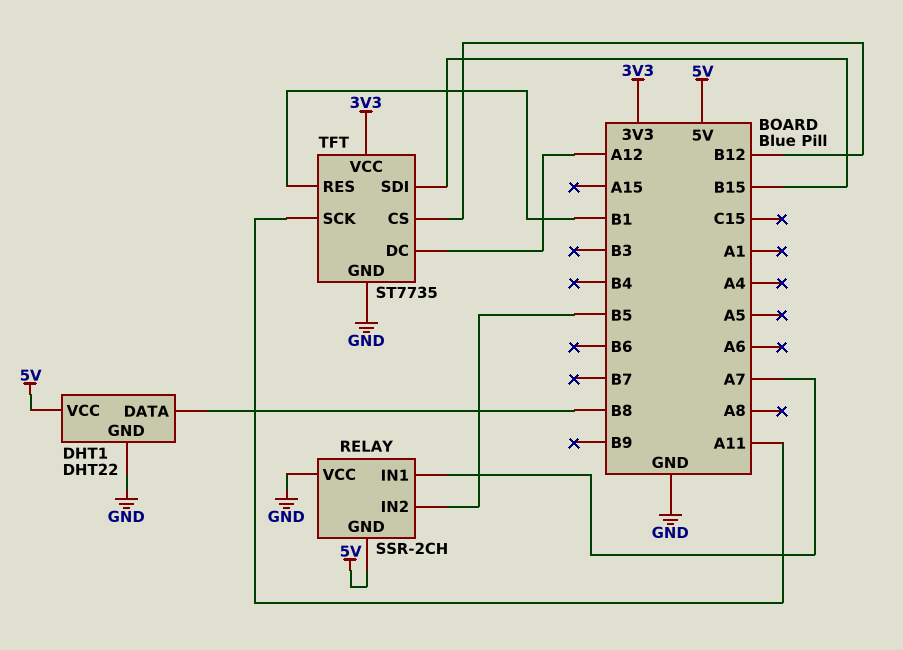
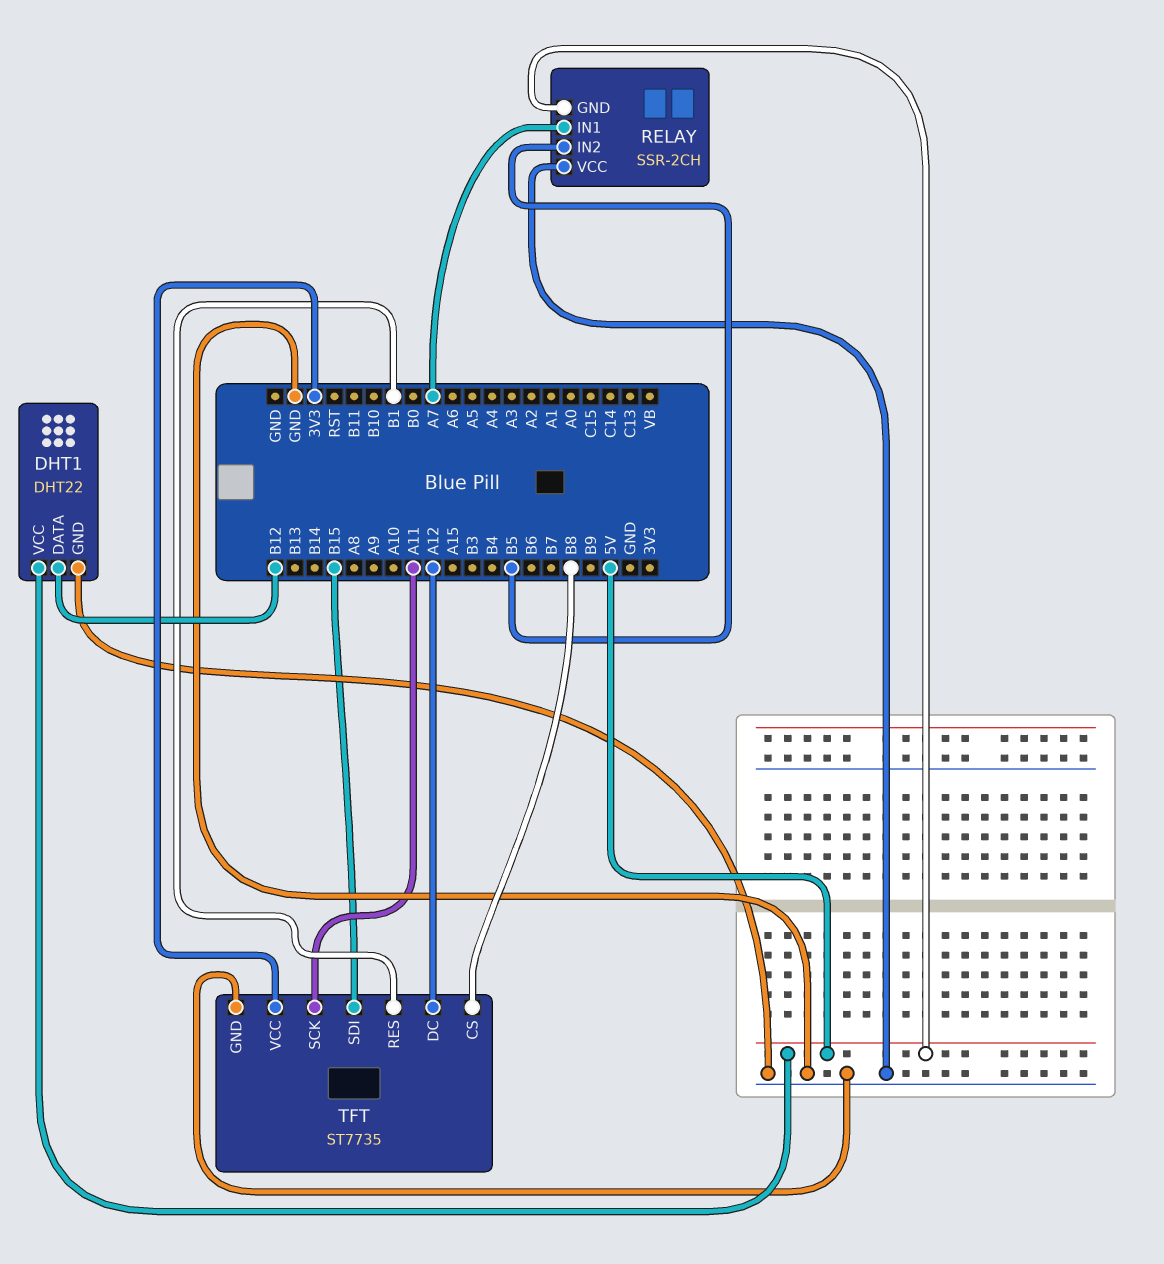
DHT1 pin DATA: B8 -> B12
TFT pin CS: B12 -> B8

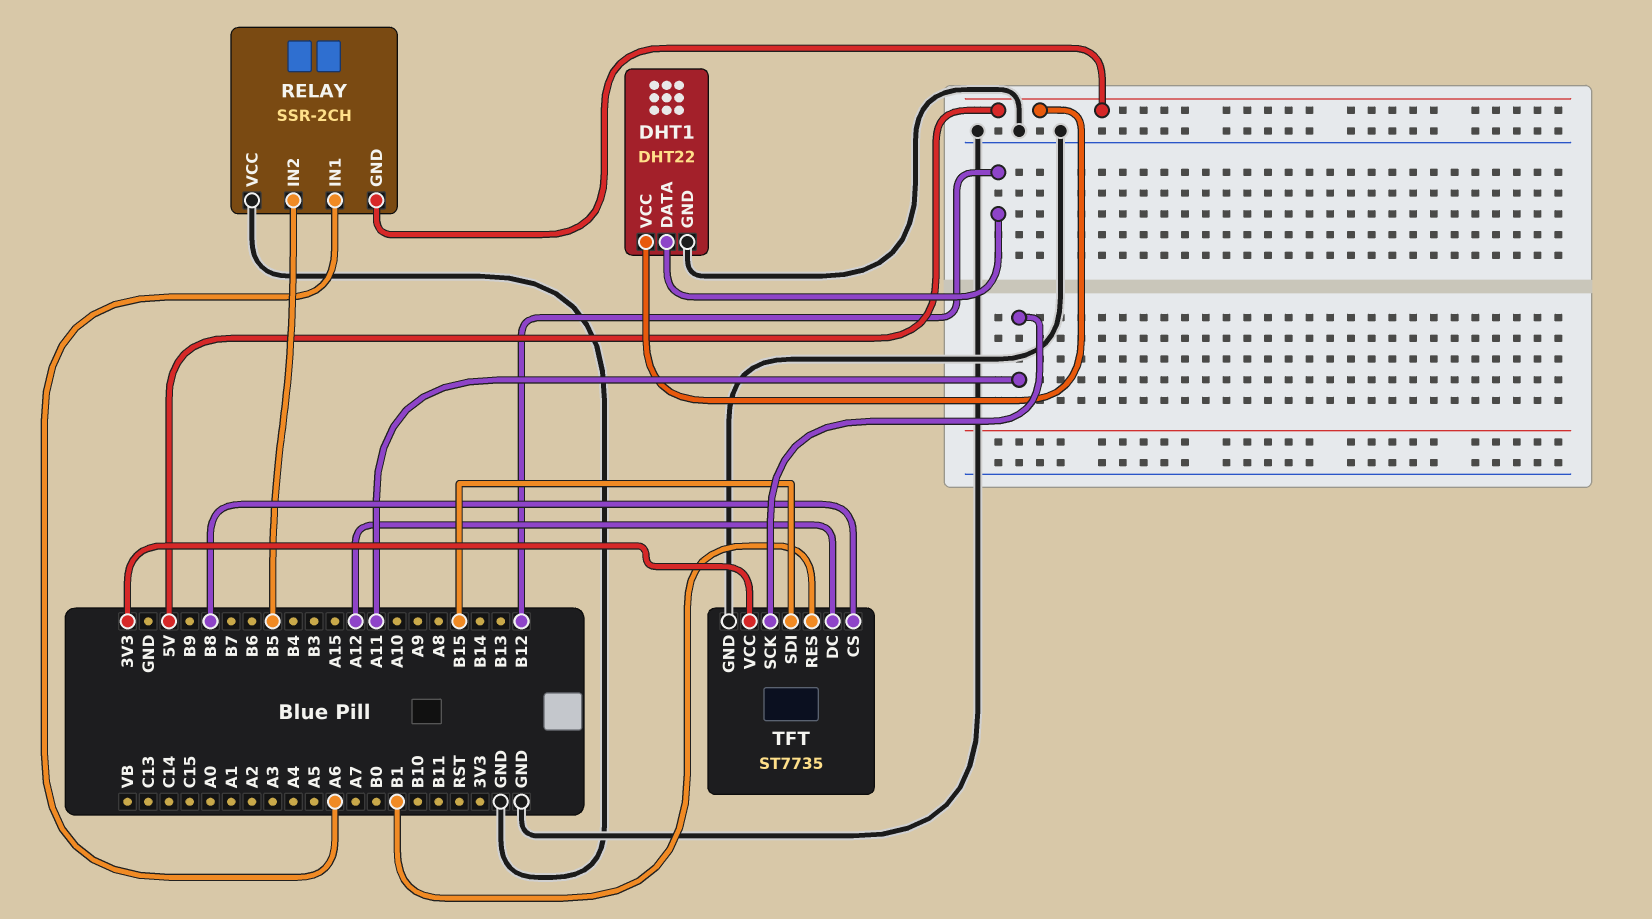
RELAY pin IN1: A7 -> A6

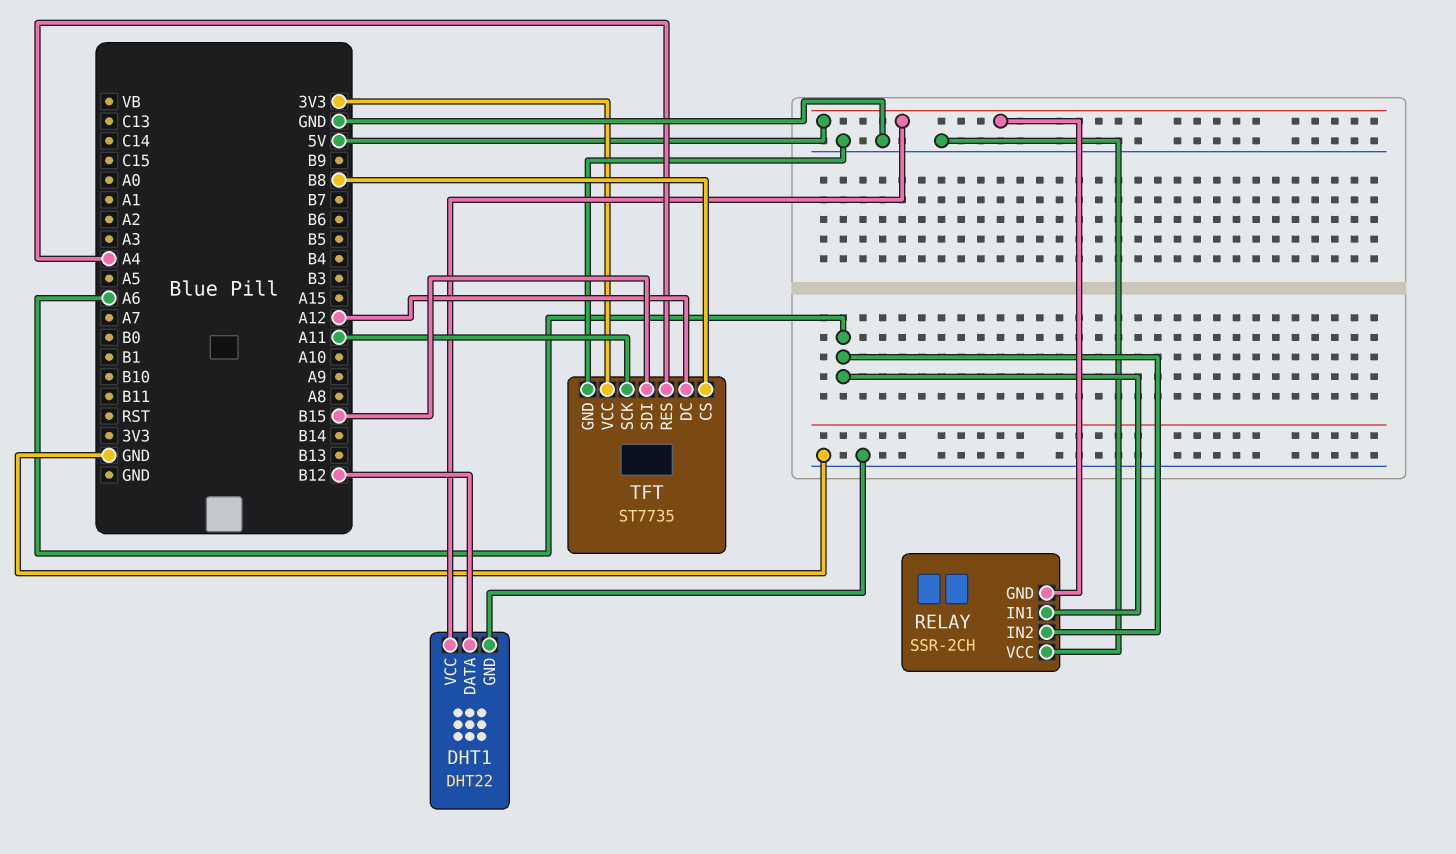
RELAY pin IN2: B5 -> A6
TFT pin RES: B1 -> A4

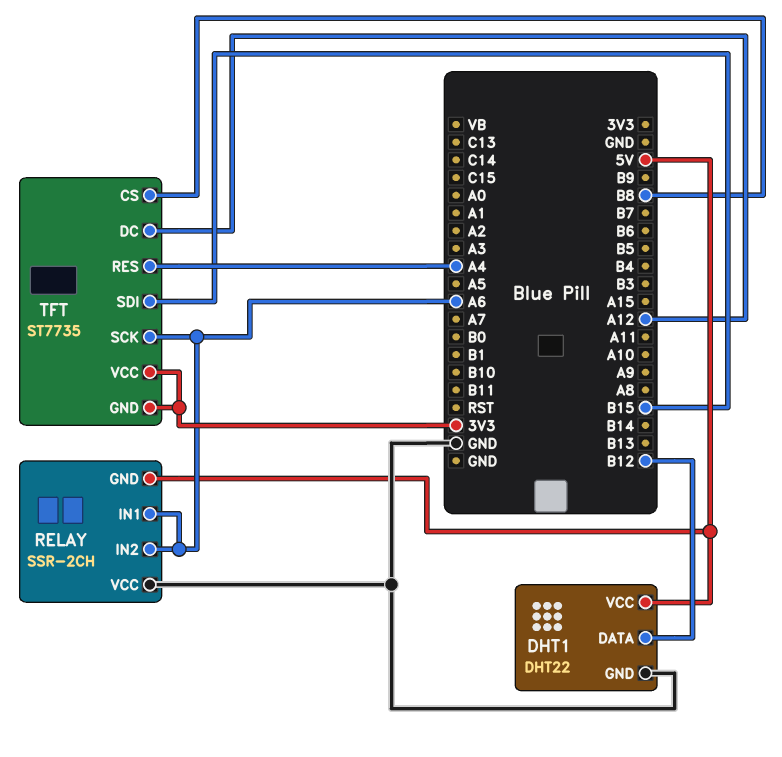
TFT pin GND: GND -> 3V3
TFT pin SCK: A11 -> A6

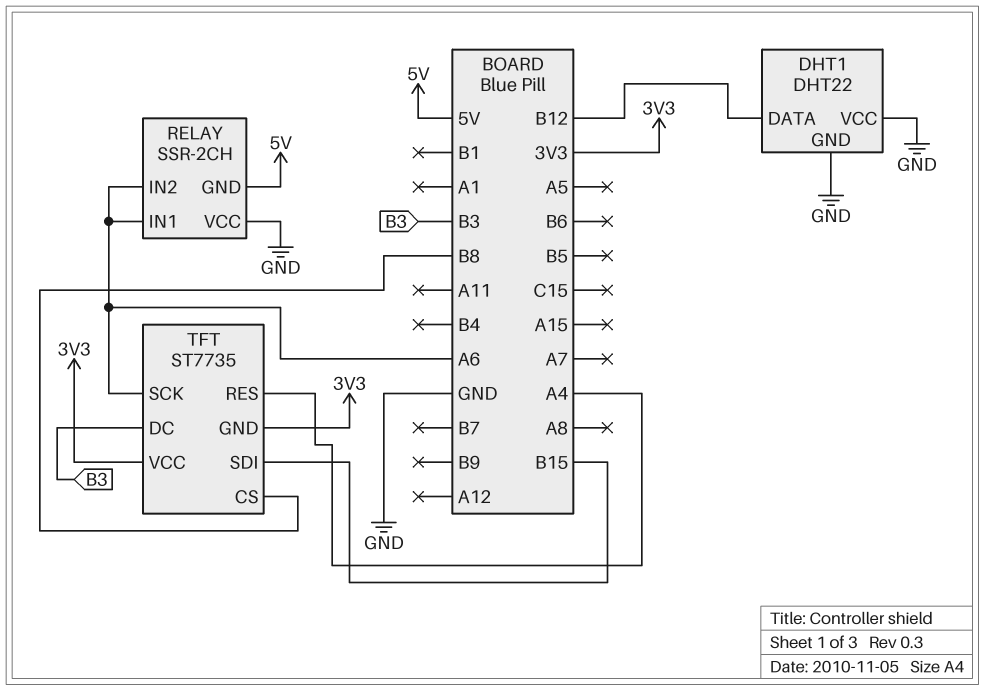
DHT1 pin VCC: 5V -> GND
TFT pin DC: A12 -> B3

